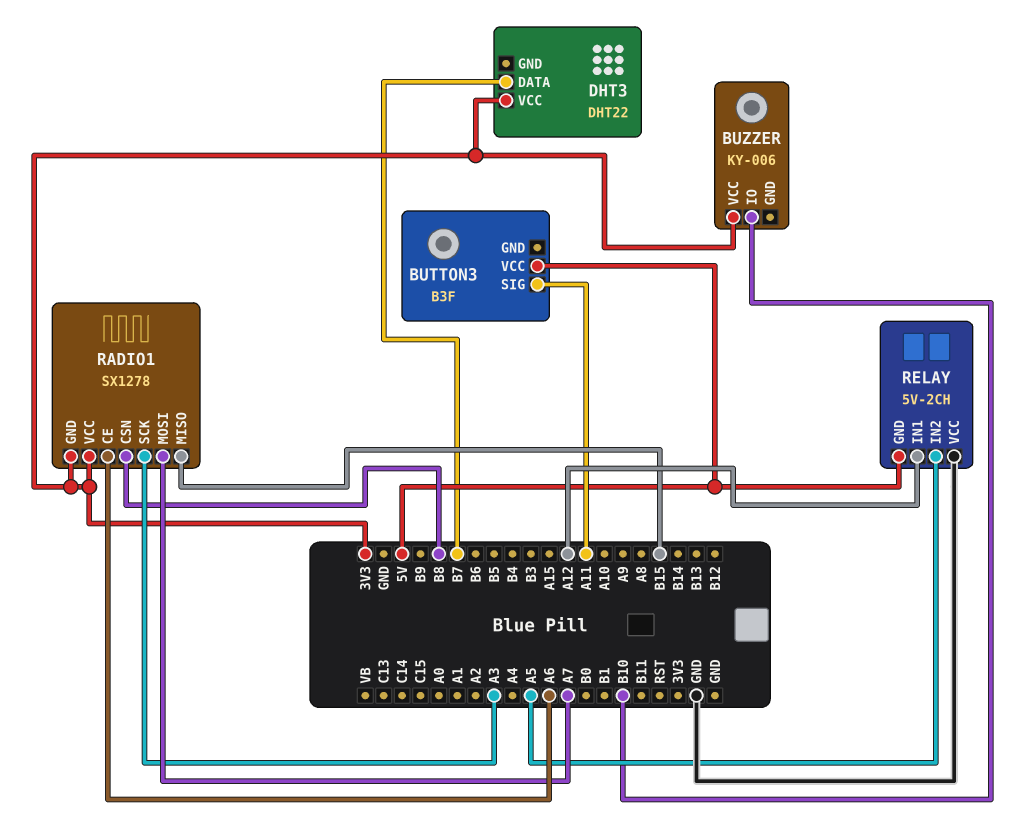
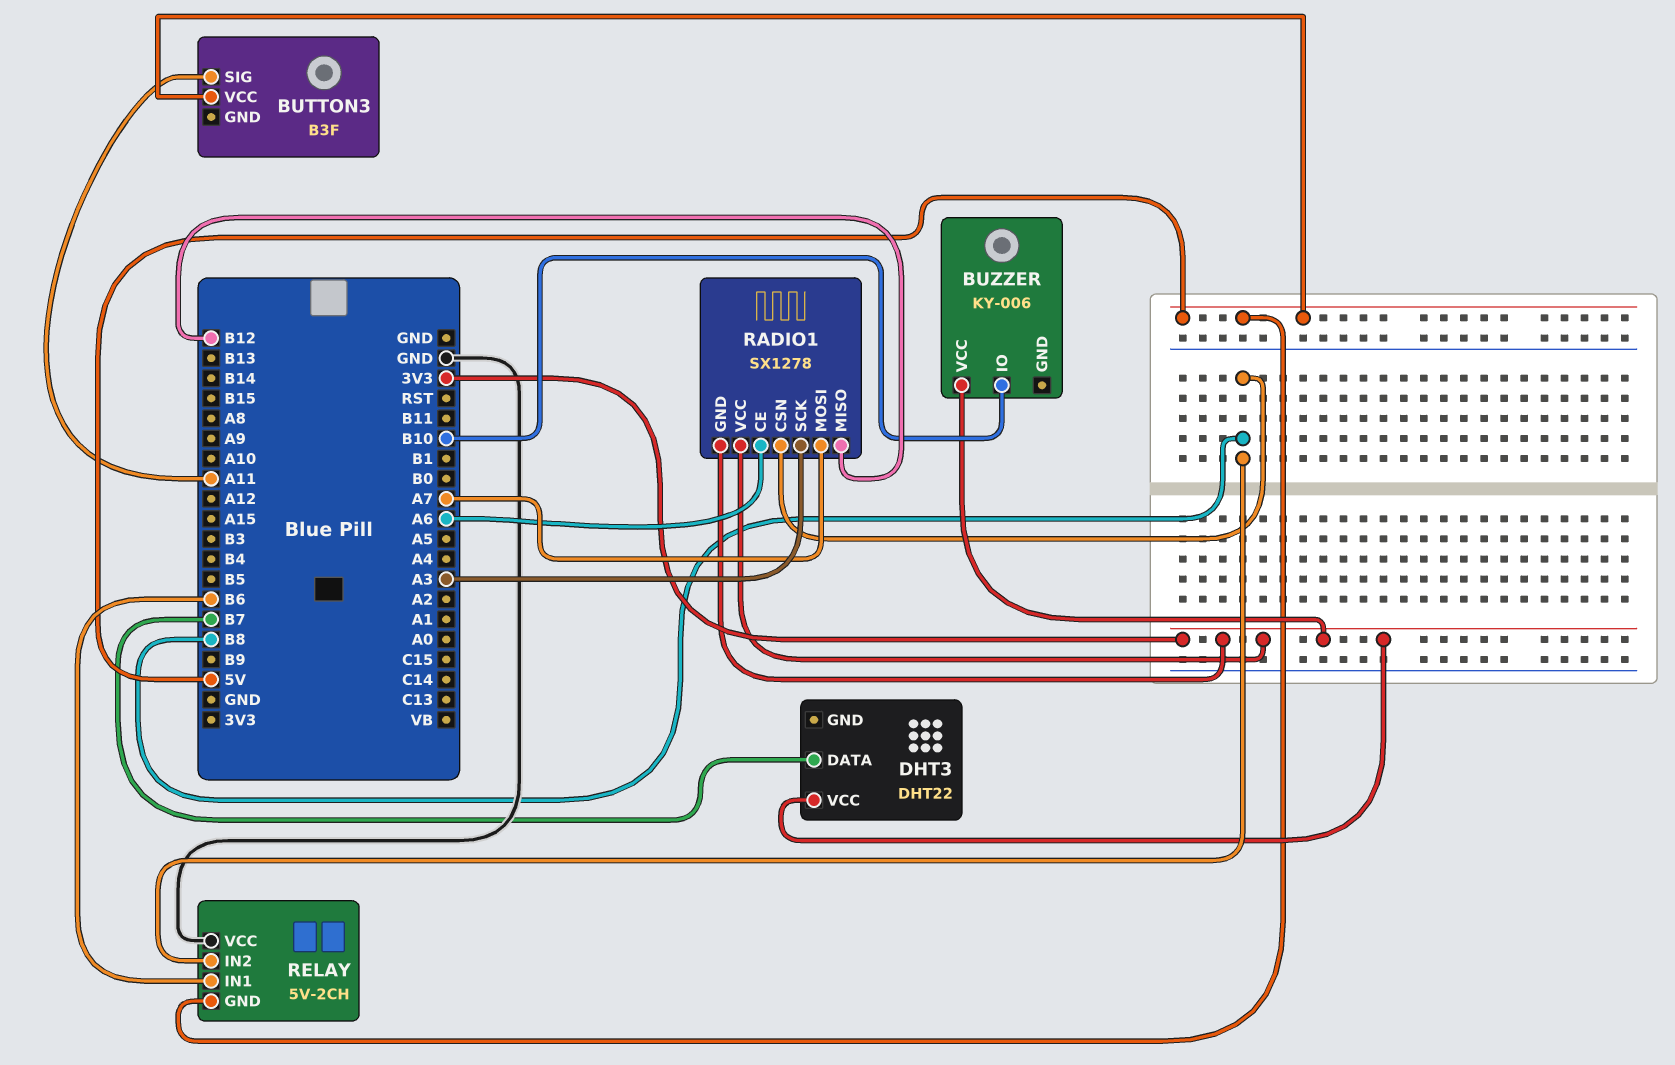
RADIO1 pin MISO: B15 -> B12
RELAY pin IN1: A12 -> B6
RELAY pin IN2: A5 -> B8

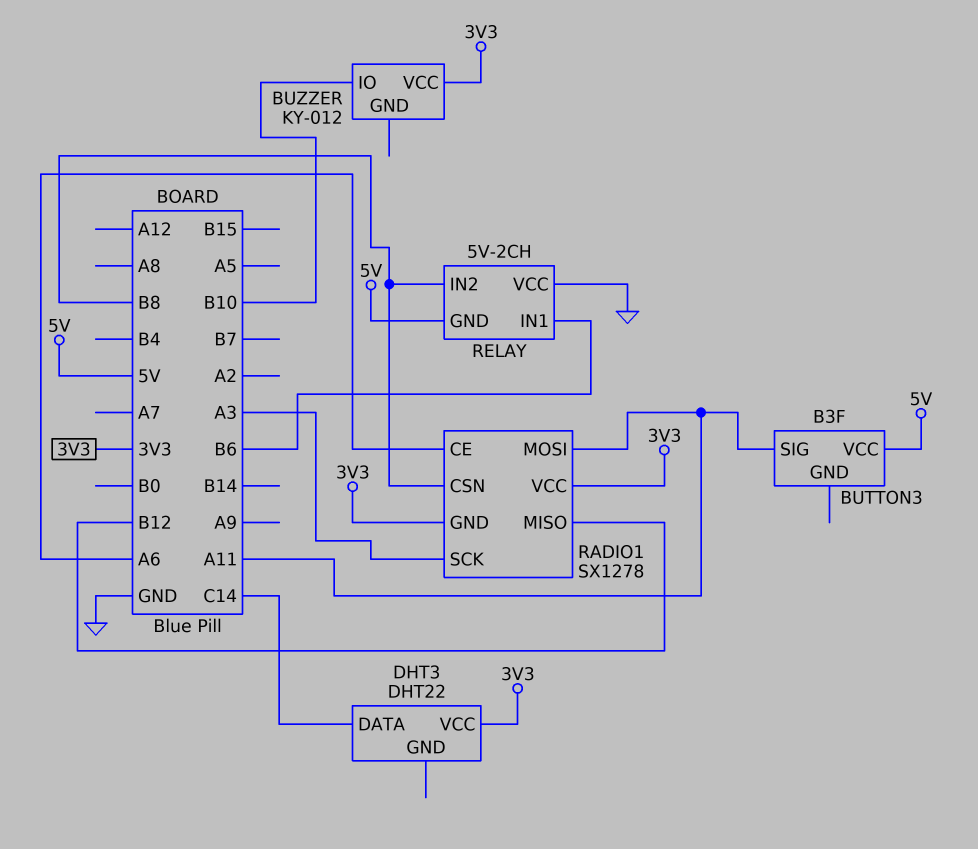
BUZZER: KY-006 -> KY-012
DHT3 pin DATA: B7 -> C14
RADIO1 pin MOSI: A7 -> A11

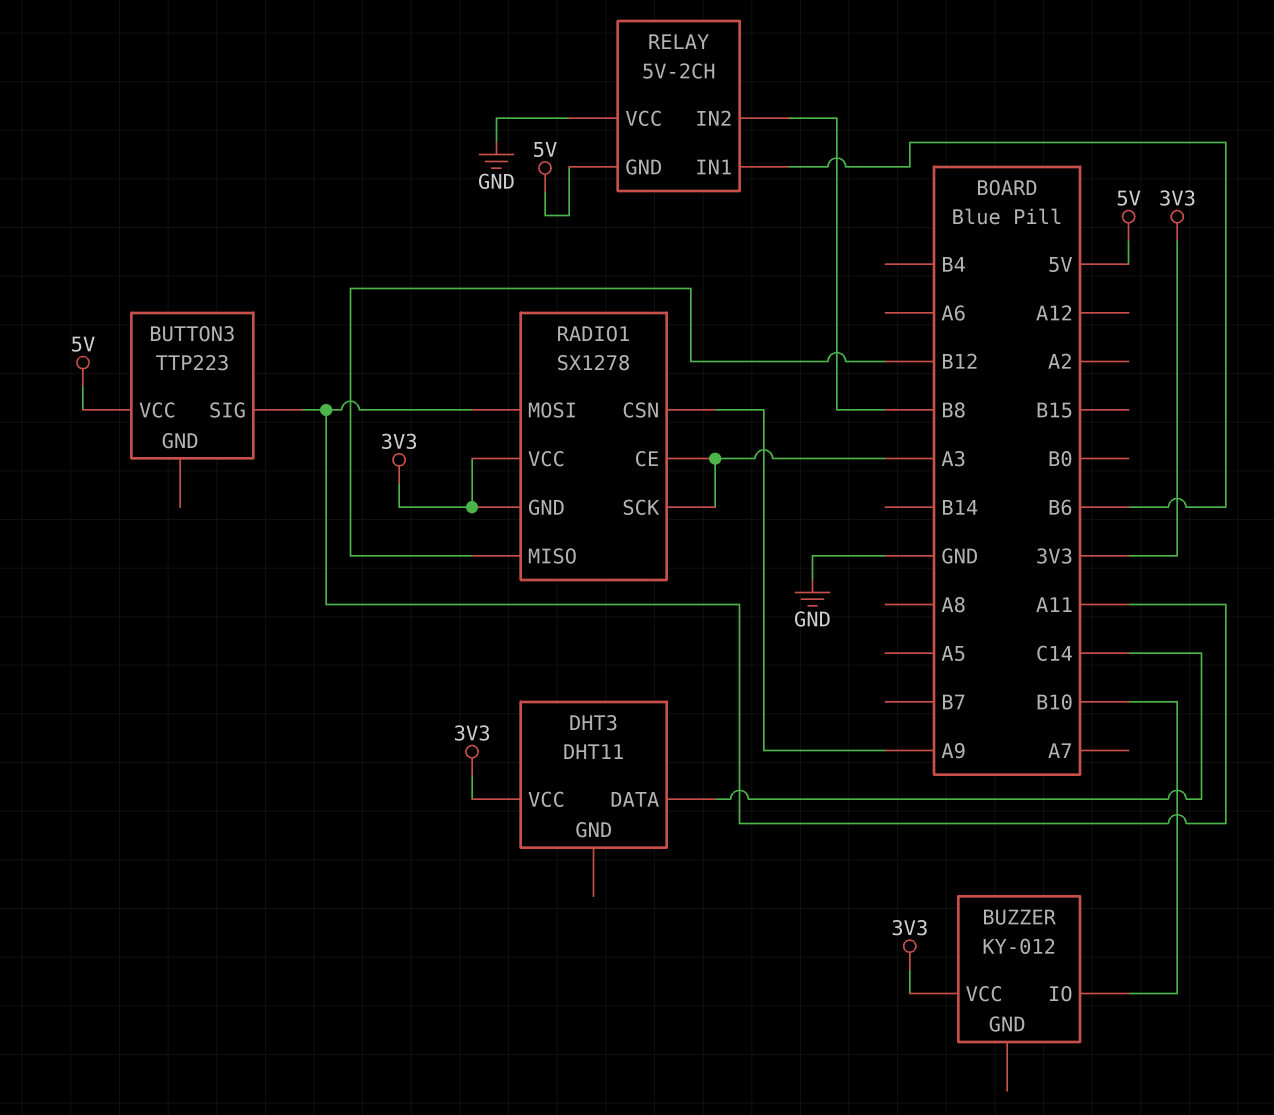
BUTTON3: B3F -> TTP223
DHT3: DHT22 -> DHT11
RADIO1 pin CE: A6 -> A3
RADIO1 pin CSN: B8 -> A9

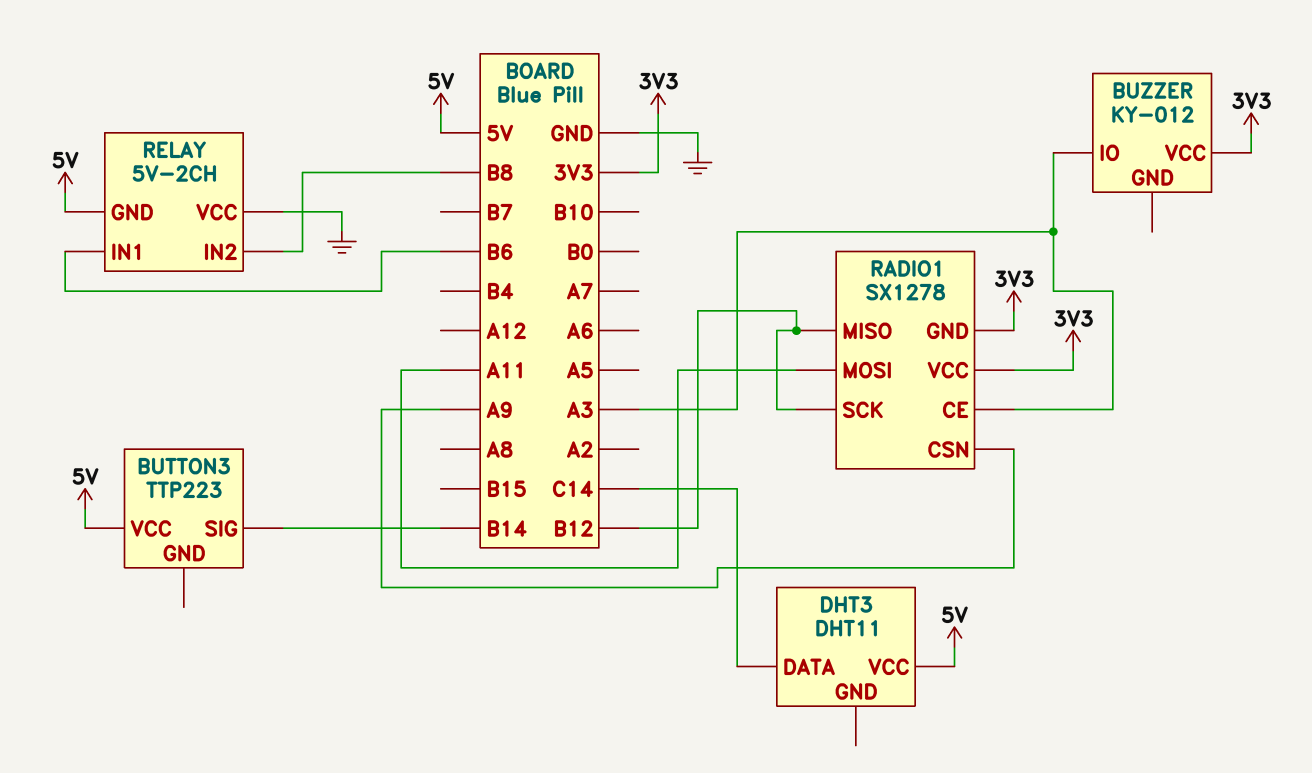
BUTTON3 pin SIG: A11 -> B14
BUZZER pin IO: B10 -> A3
DHT3 pin VCC: 3V3 -> 5V
RADIO1 pin SCK: A3 -> B12

